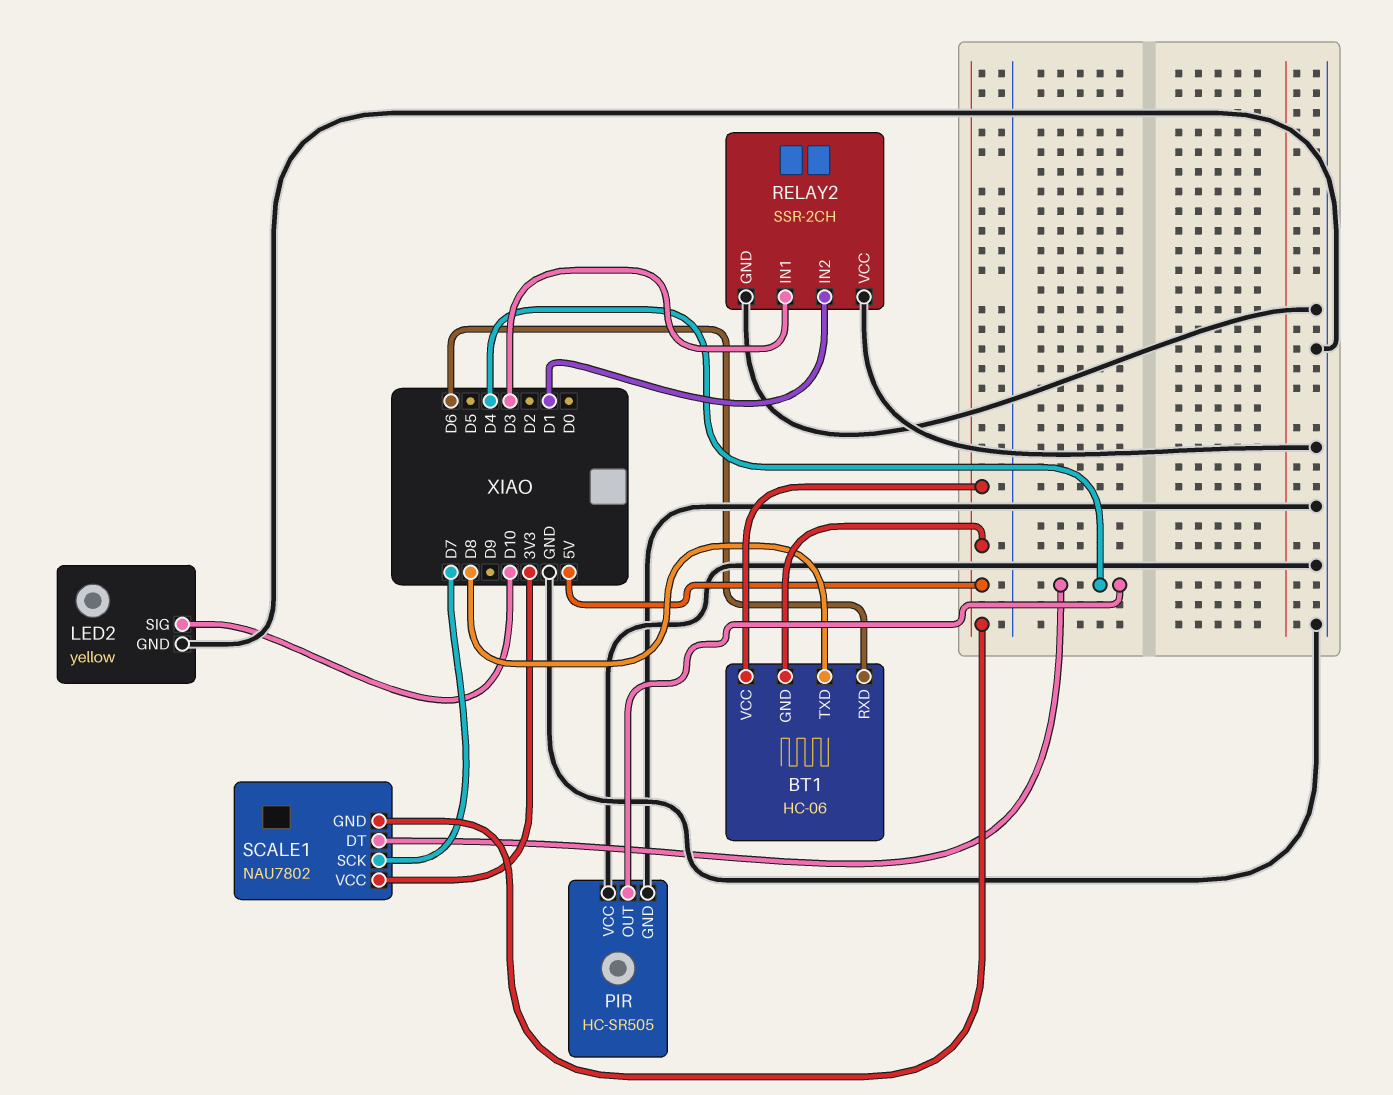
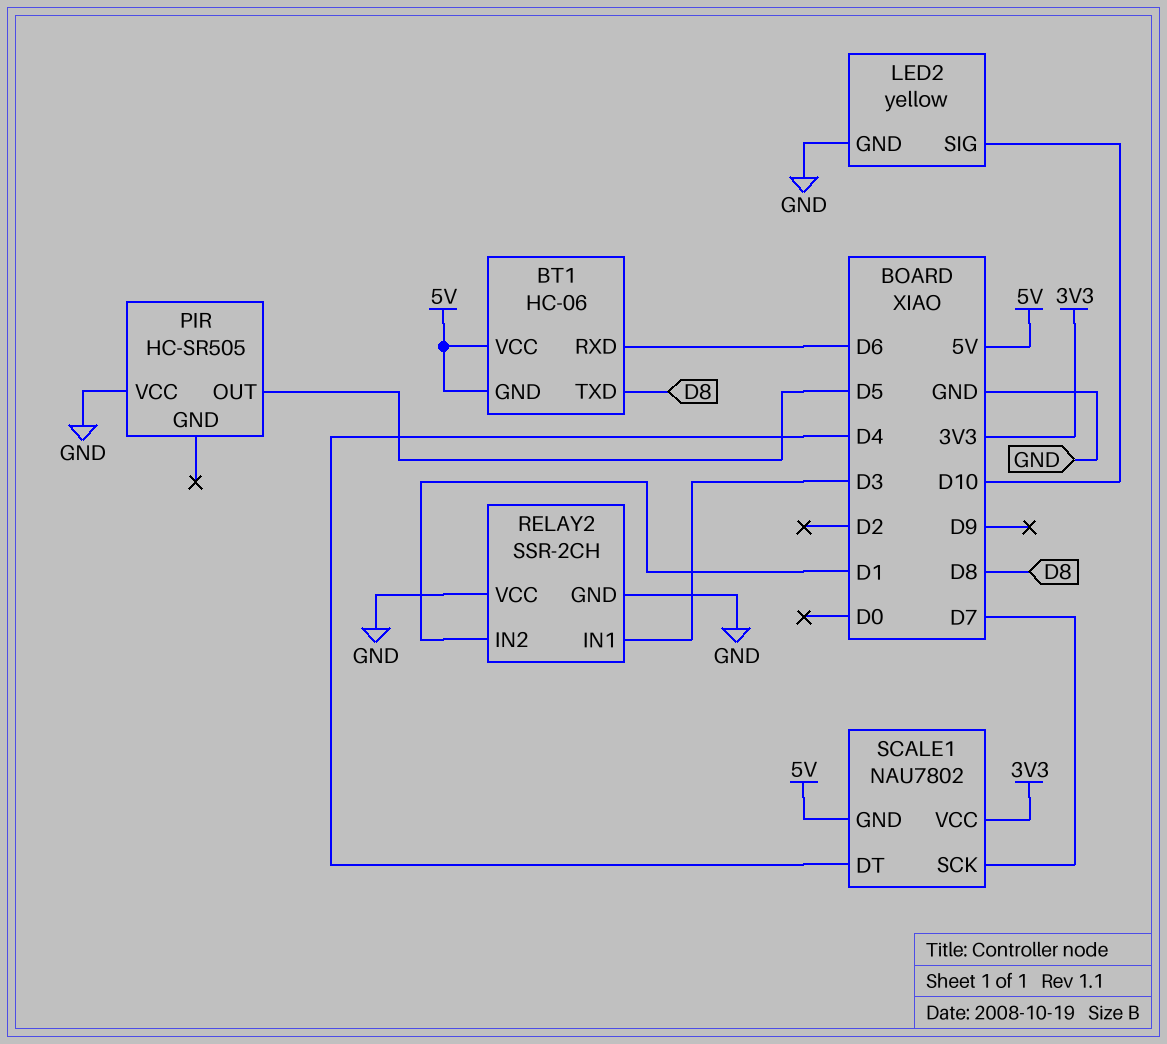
PIR pin GND: GND -> none
PIR pin OUT: D4 -> D5

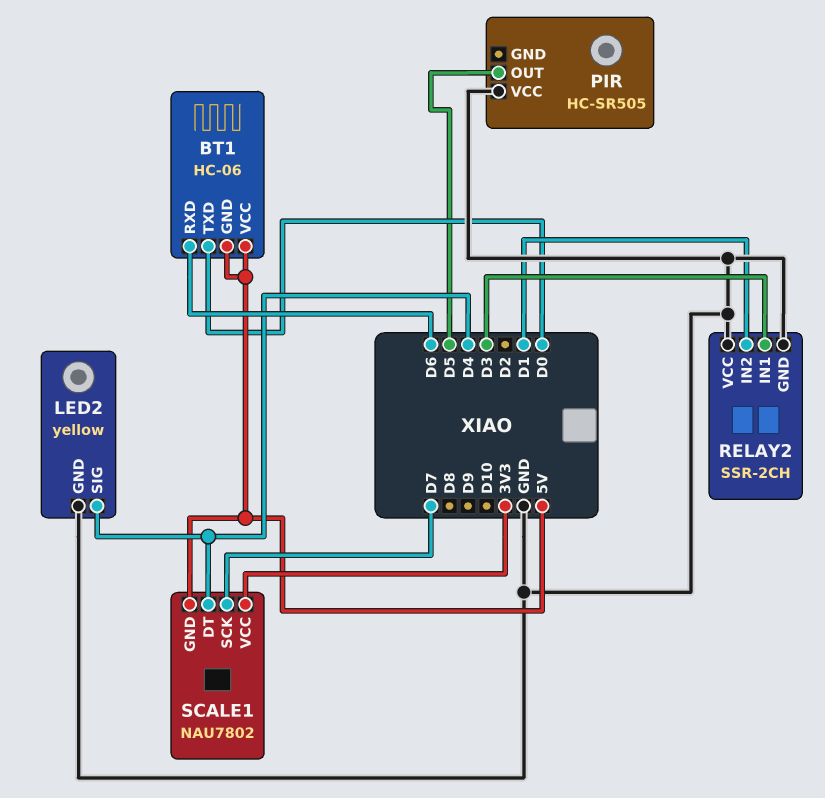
BT1 pin TXD: D8 -> D0
LED2 pin SIG: D10 -> D4

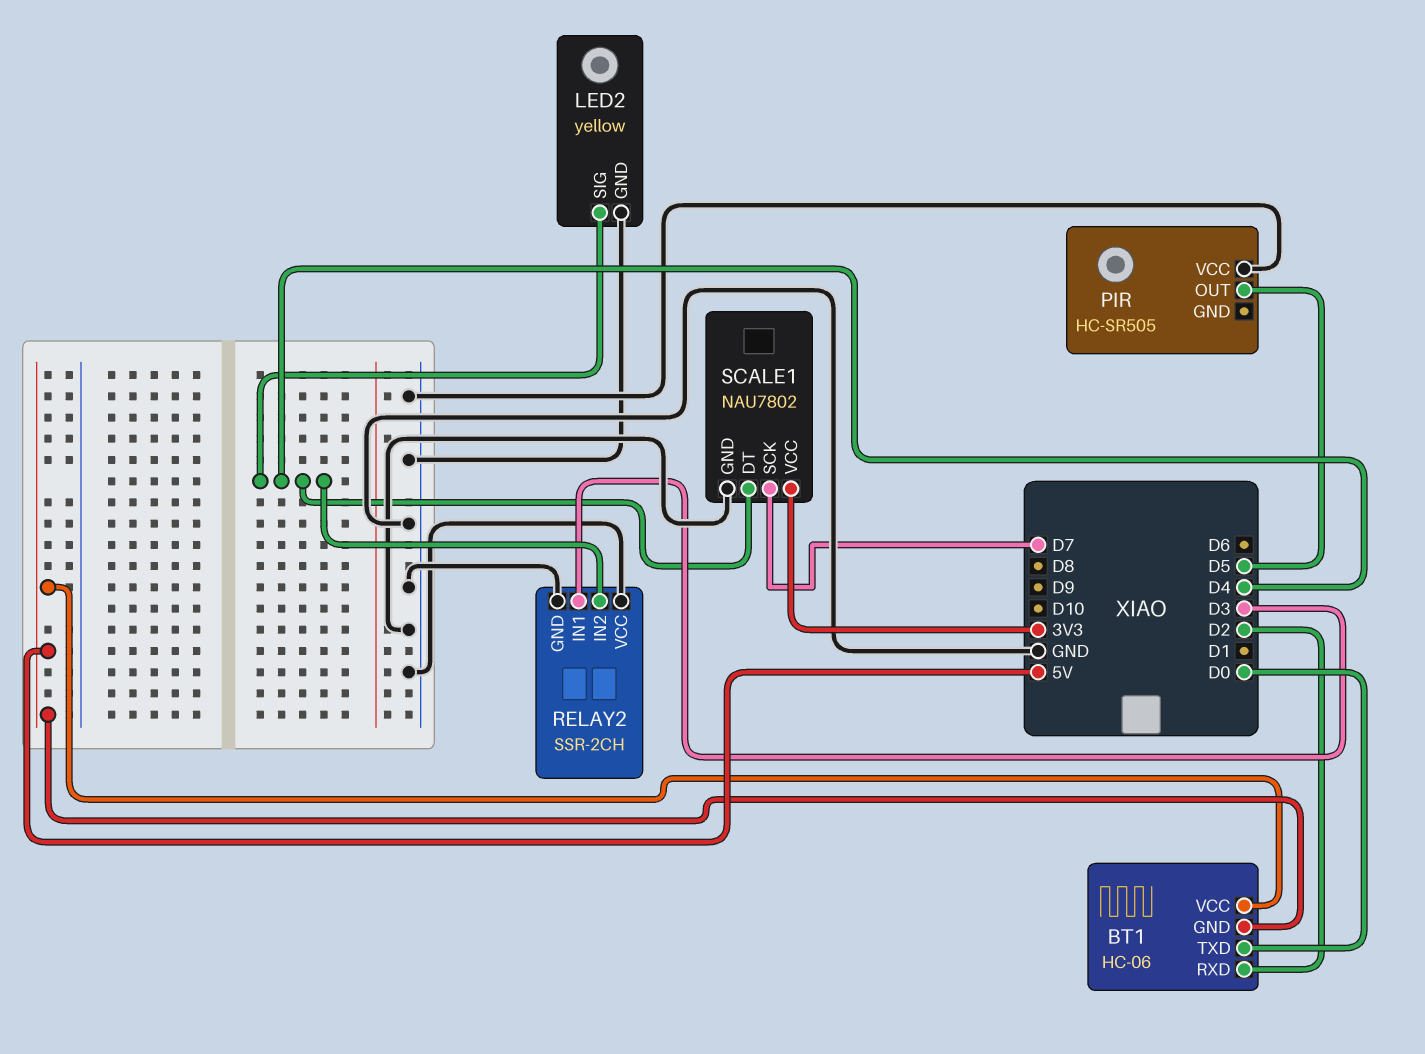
BT1 pin RXD: D6 -> D2
RELAY2 pin IN2: D1 -> D4
SCALE1 pin GND: 5V -> GND

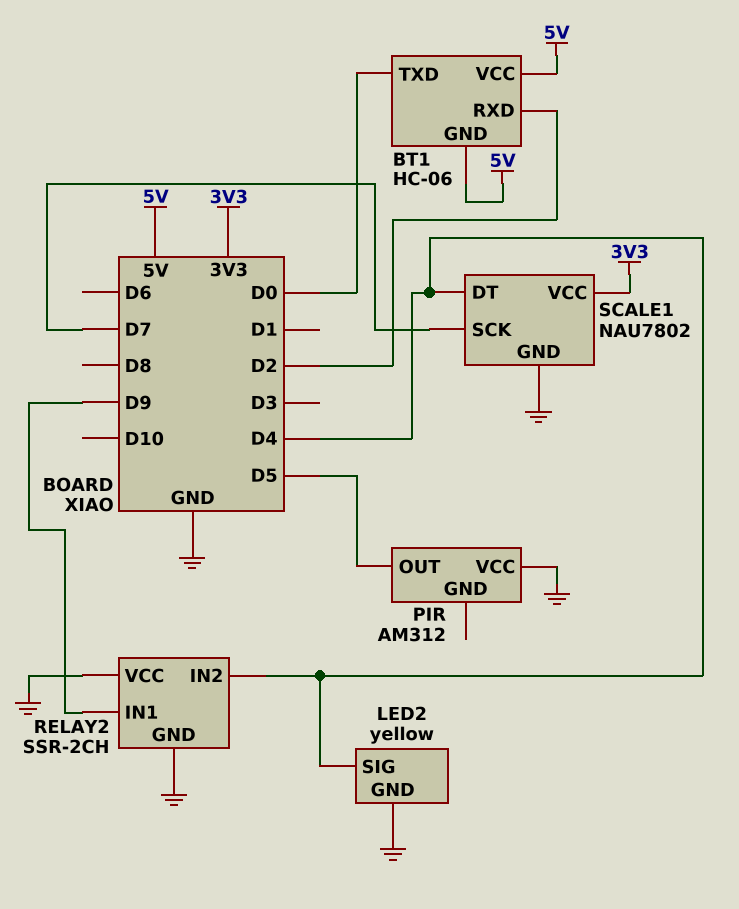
PIR: HC-SR505 -> AM312
RELAY2 pin IN1: D3 -> D9

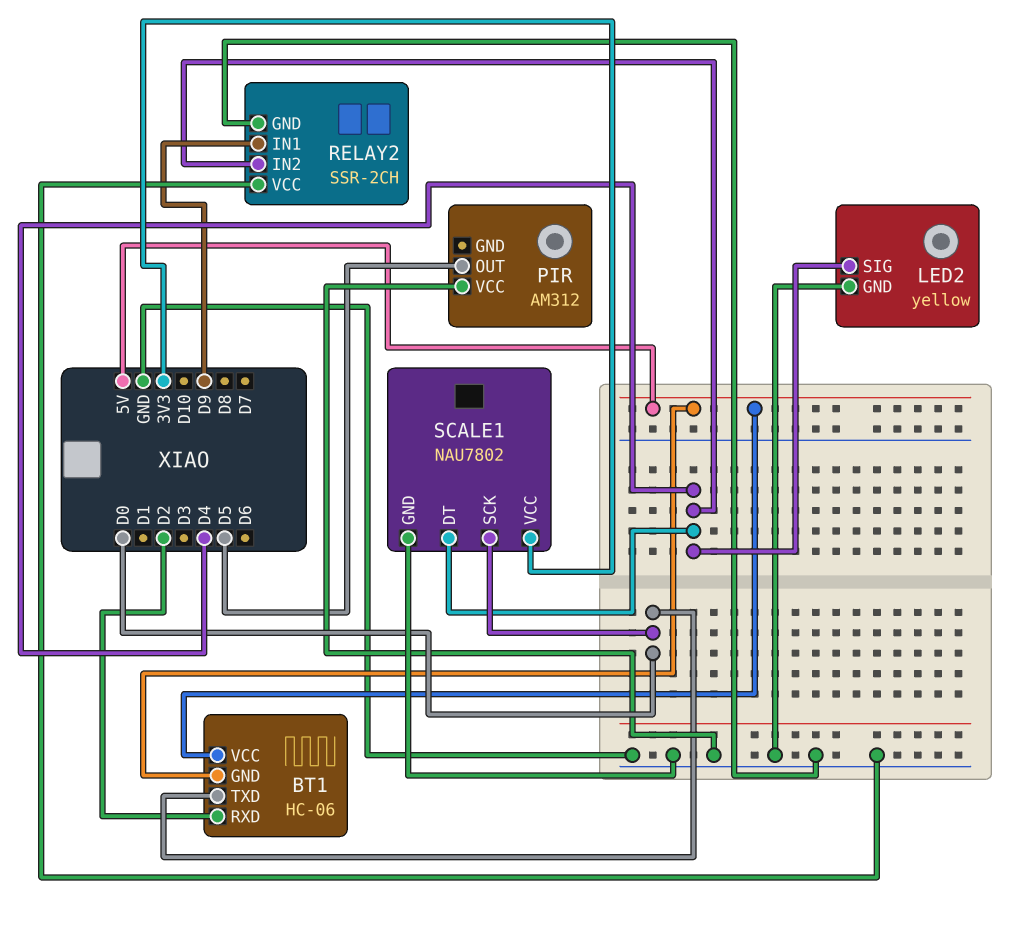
SCALE1 pin SCK: D7 -> D0

